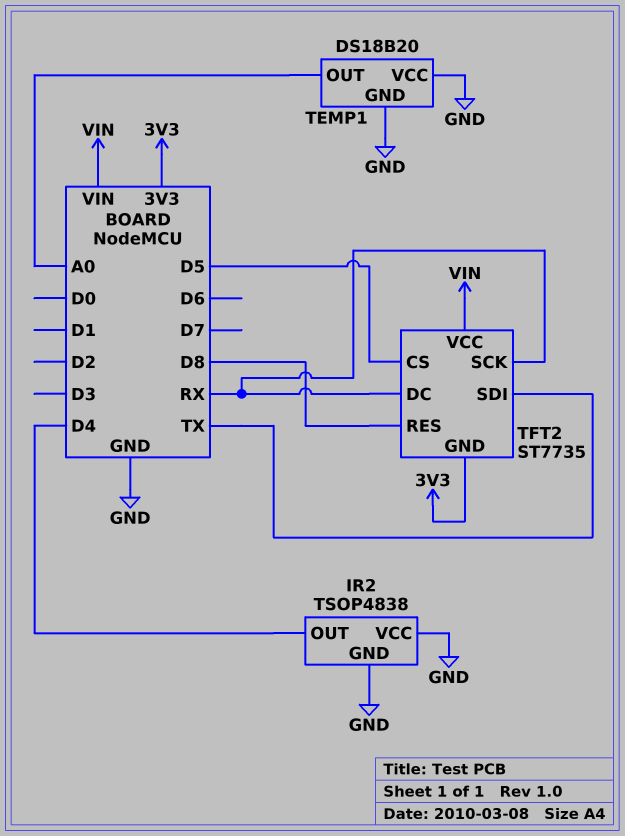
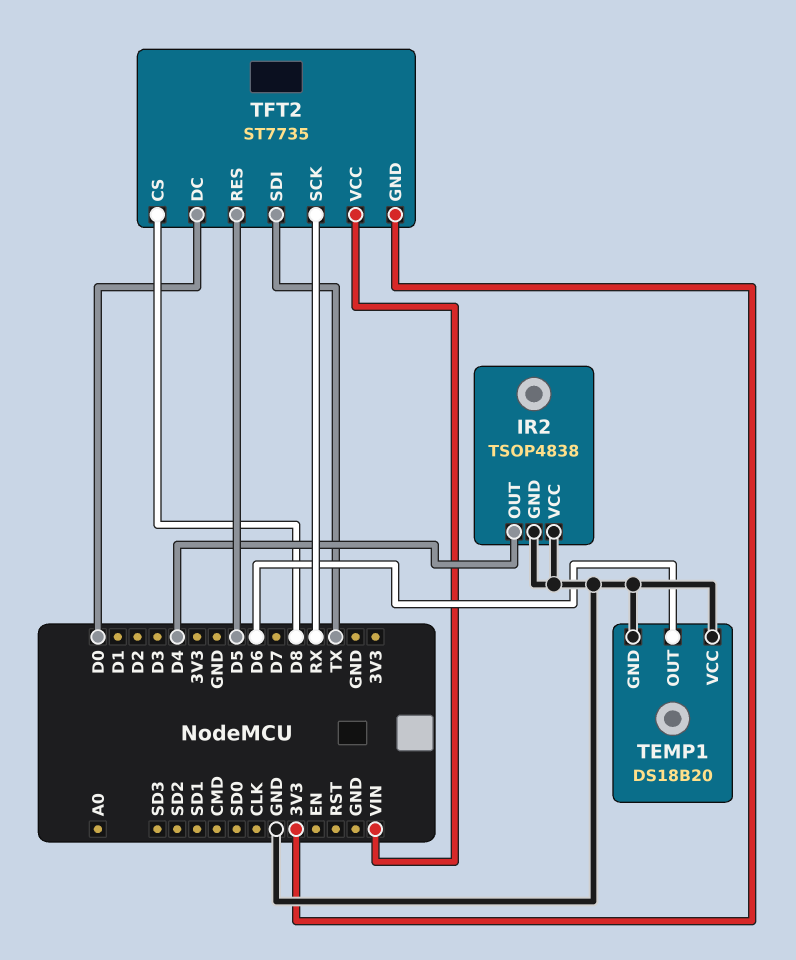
TEMP1 pin OUT: A0 -> D6
TFT2 pin CS: D5 -> D8
TFT2 pin DC: RX -> D0
TFT2 pin RES: D8 -> D5

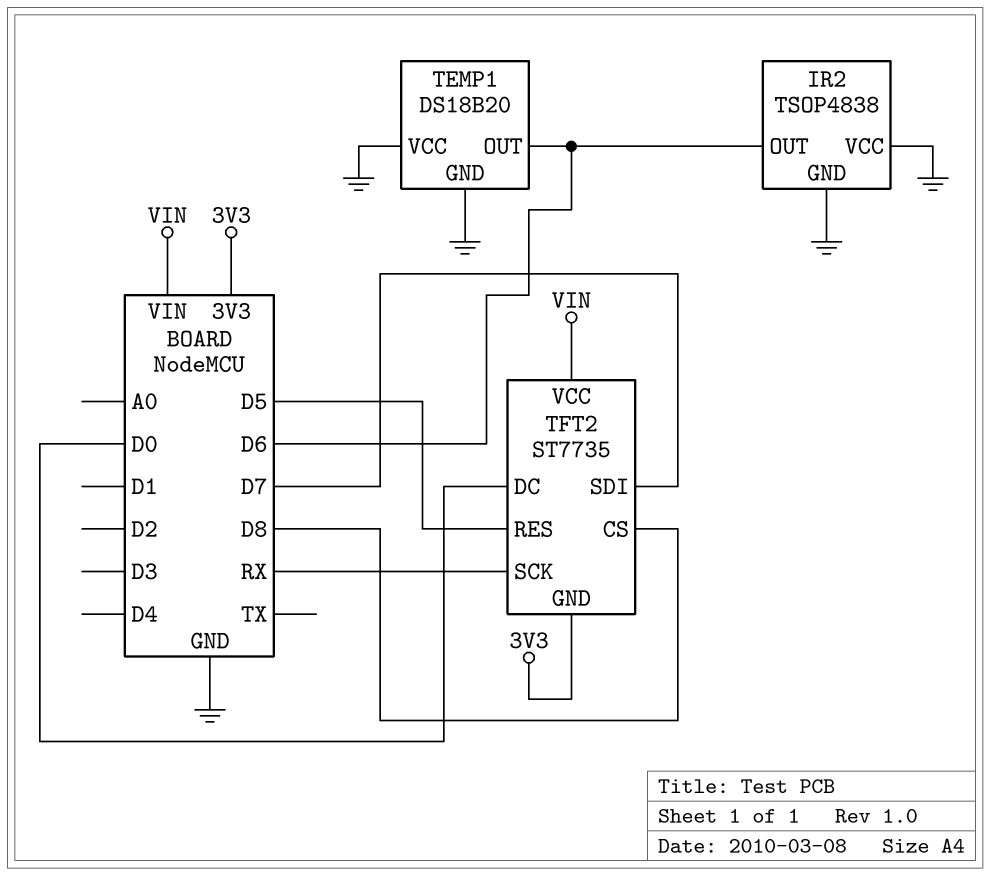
IR2 pin OUT: D4 -> D6
TFT2 pin SDI: TX -> D7

